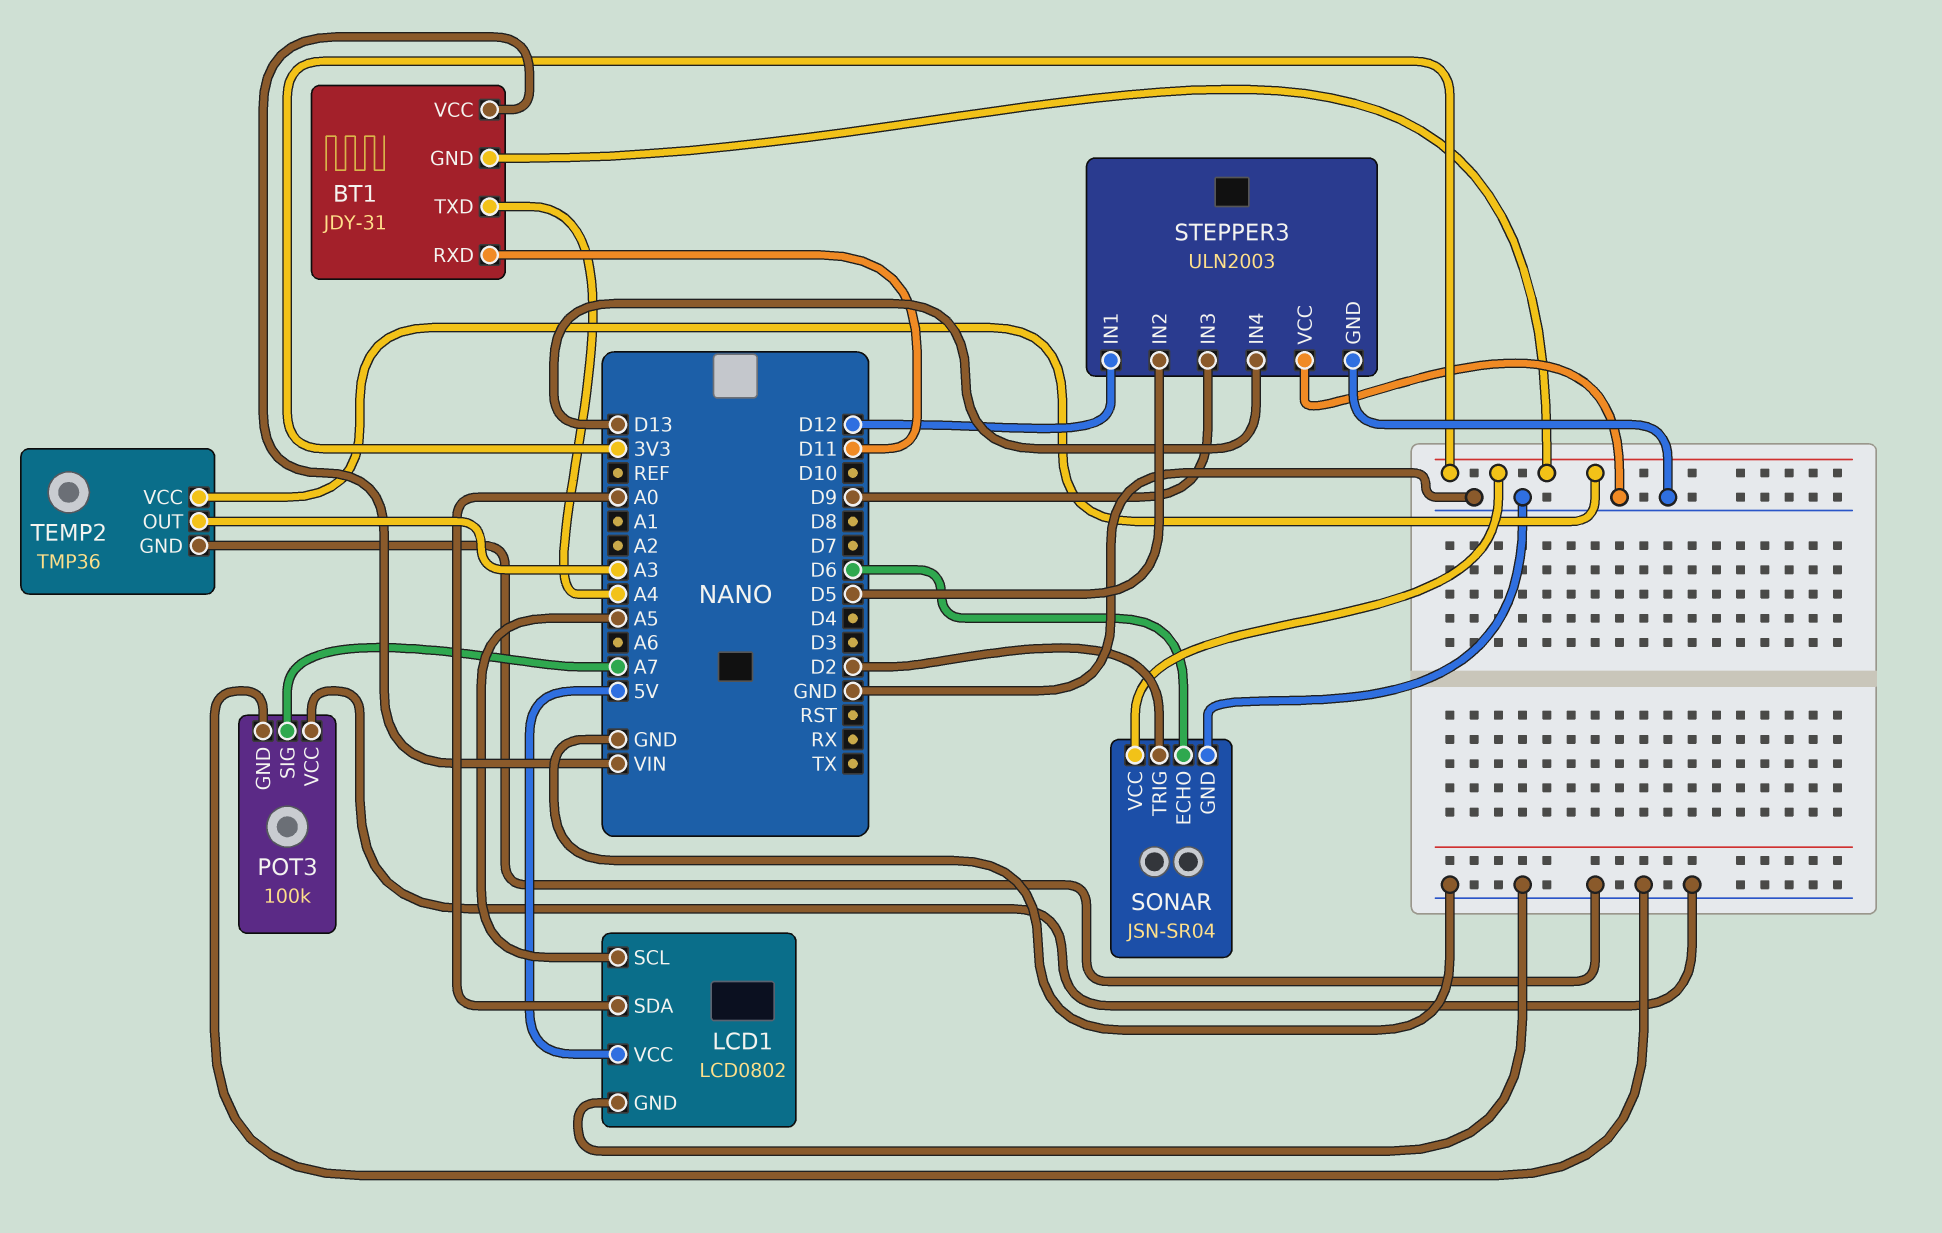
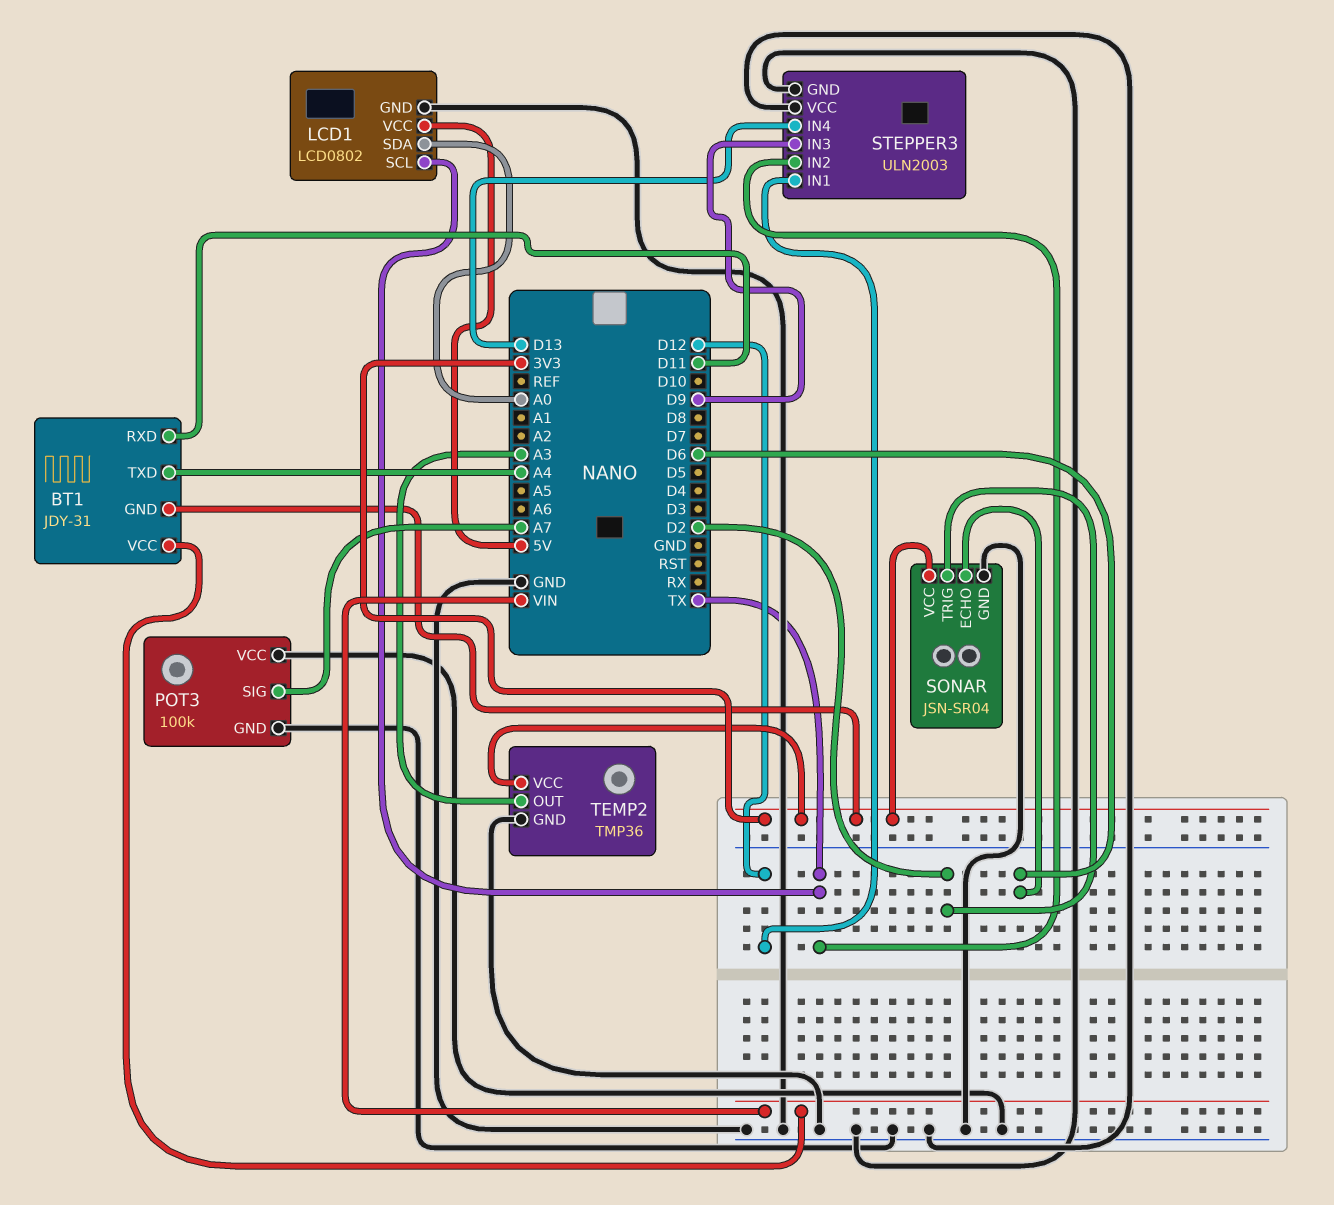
LCD1 pin SCL: A5 -> TX
STEPPER3 pin IN2: D5 -> TX

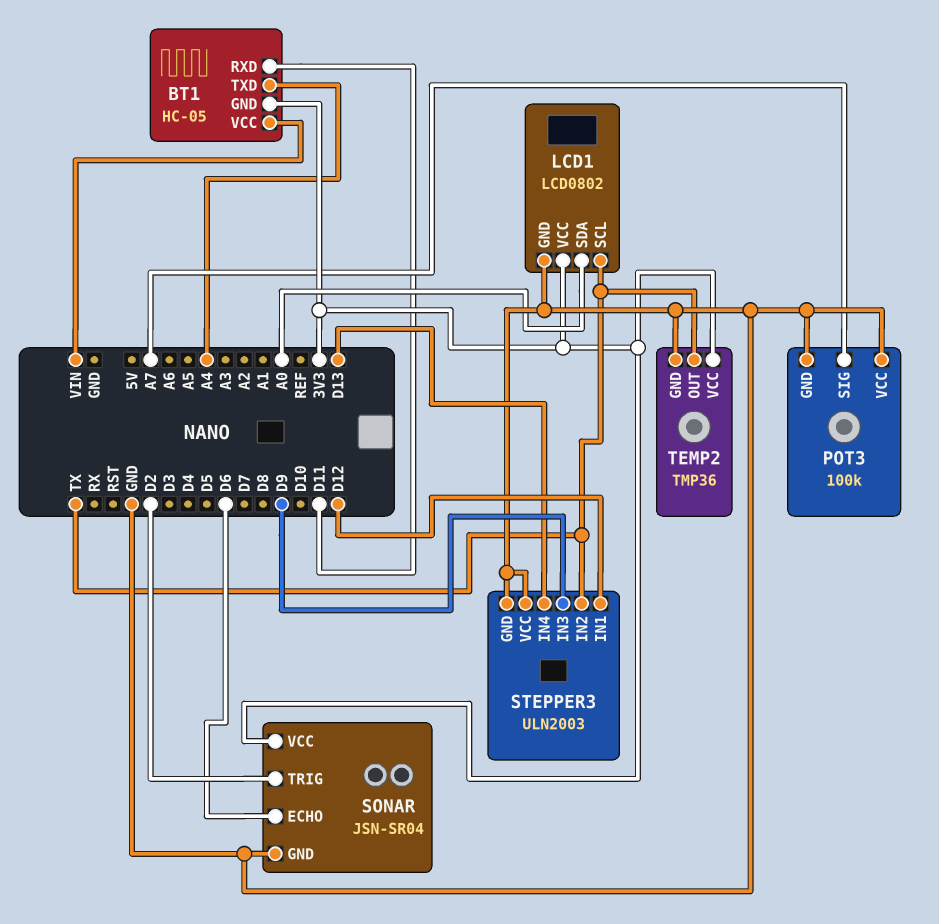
BT1: JDY-31 -> HC-05
LCD1 pin VCC: 5V -> 3V3
TEMP2 pin OUT: A3 -> TX

